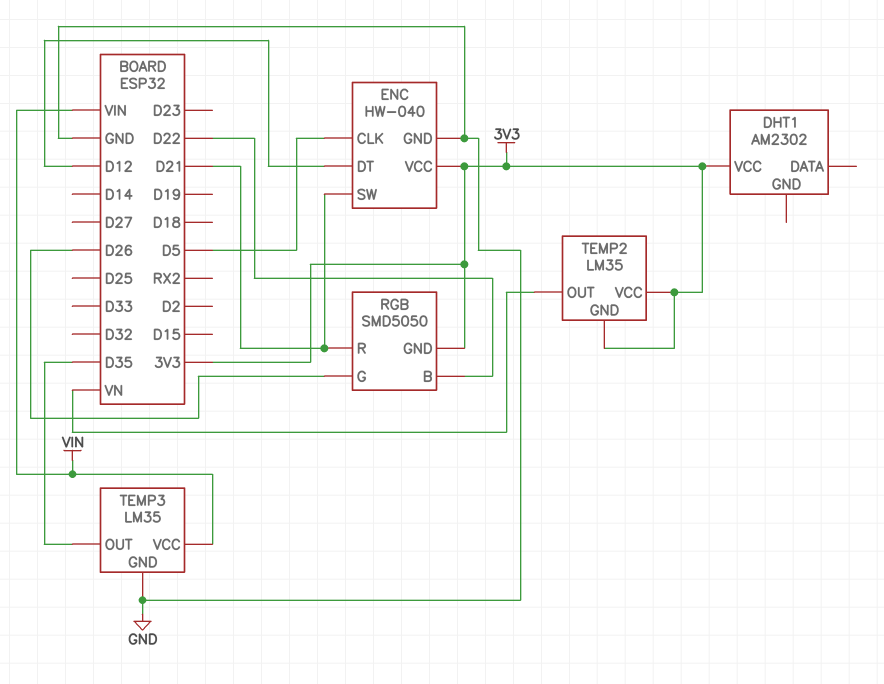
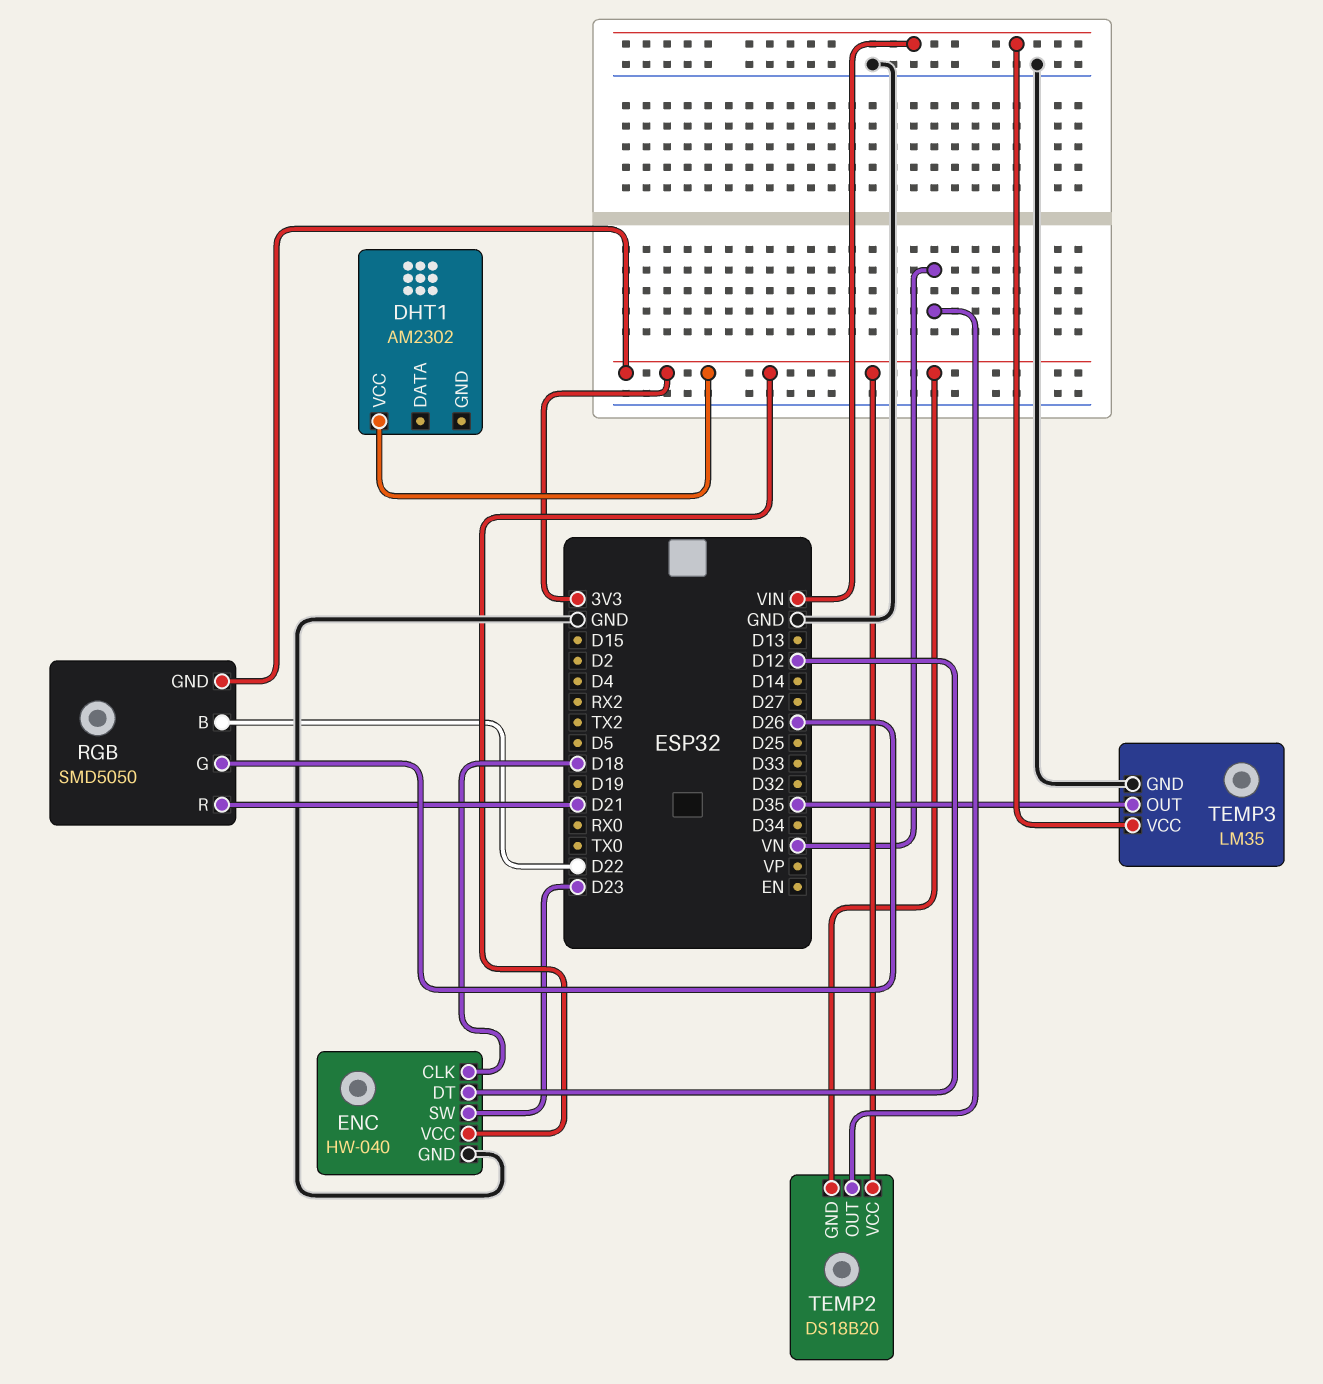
ENC pin CLK: D5 -> D18
ENC pin SW: D21 -> D23
TEMP2: LM35 -> DS18B20

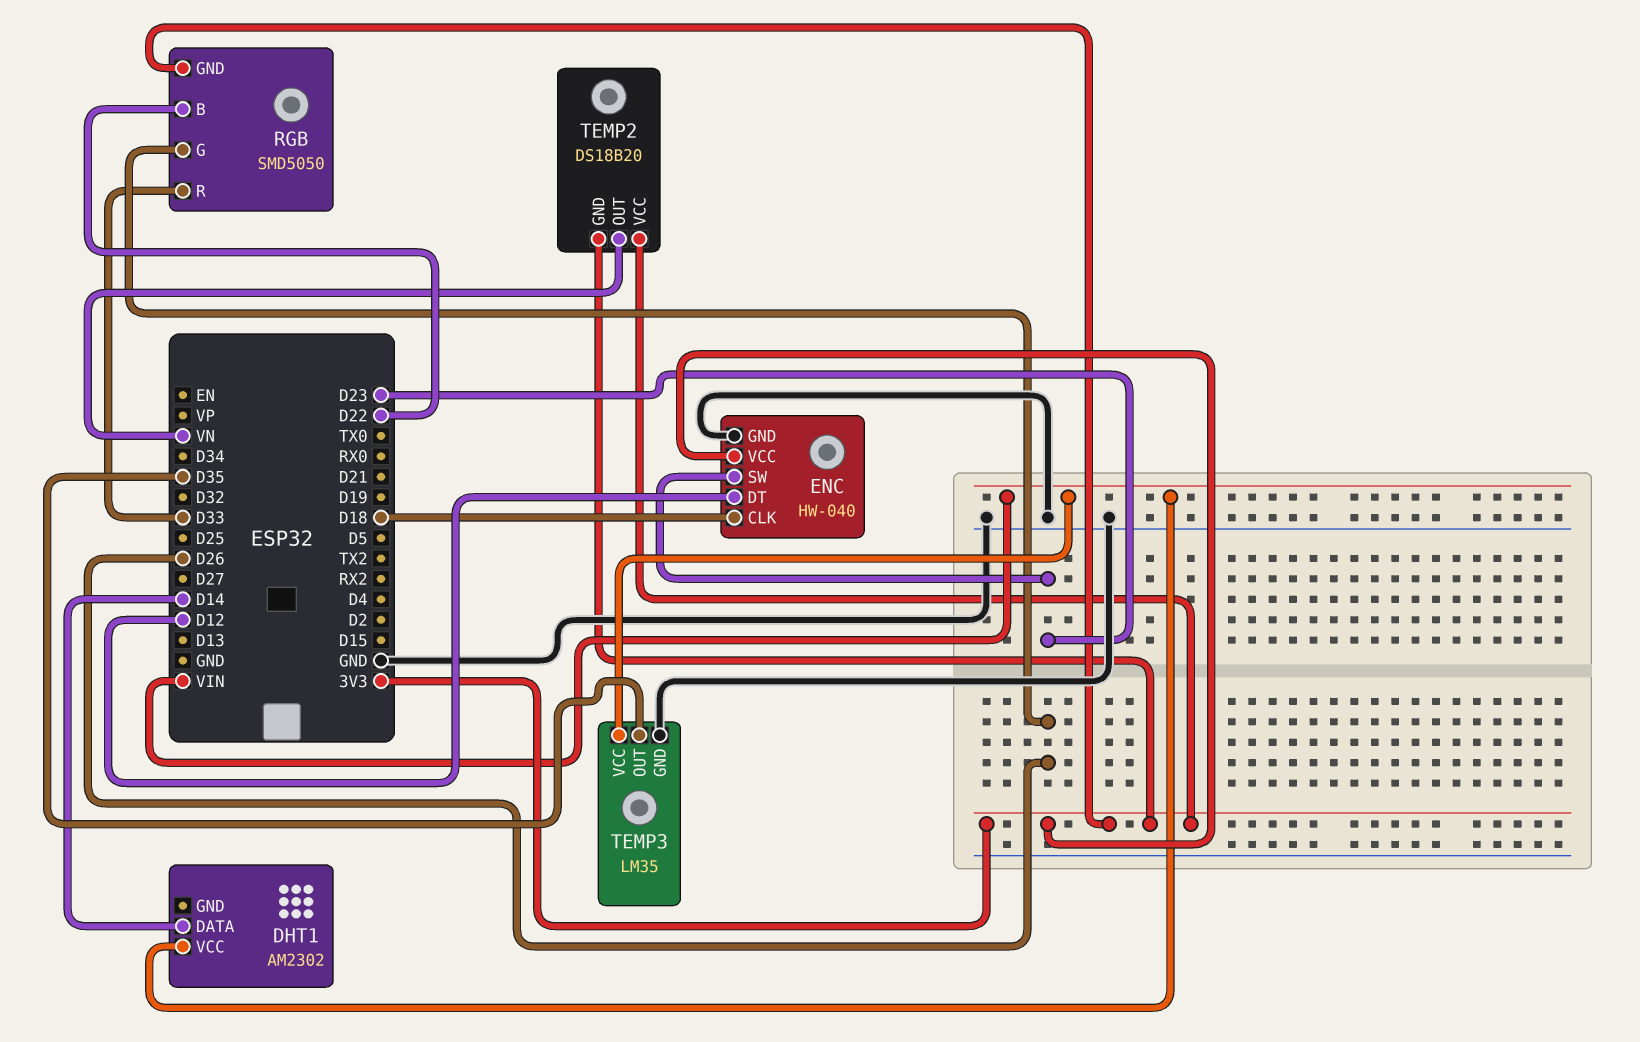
DHT1 pin DATA: none -> D14
DHT1 pin VCC: 3V3 -> VIN
RGB pin R: D21 -> D33

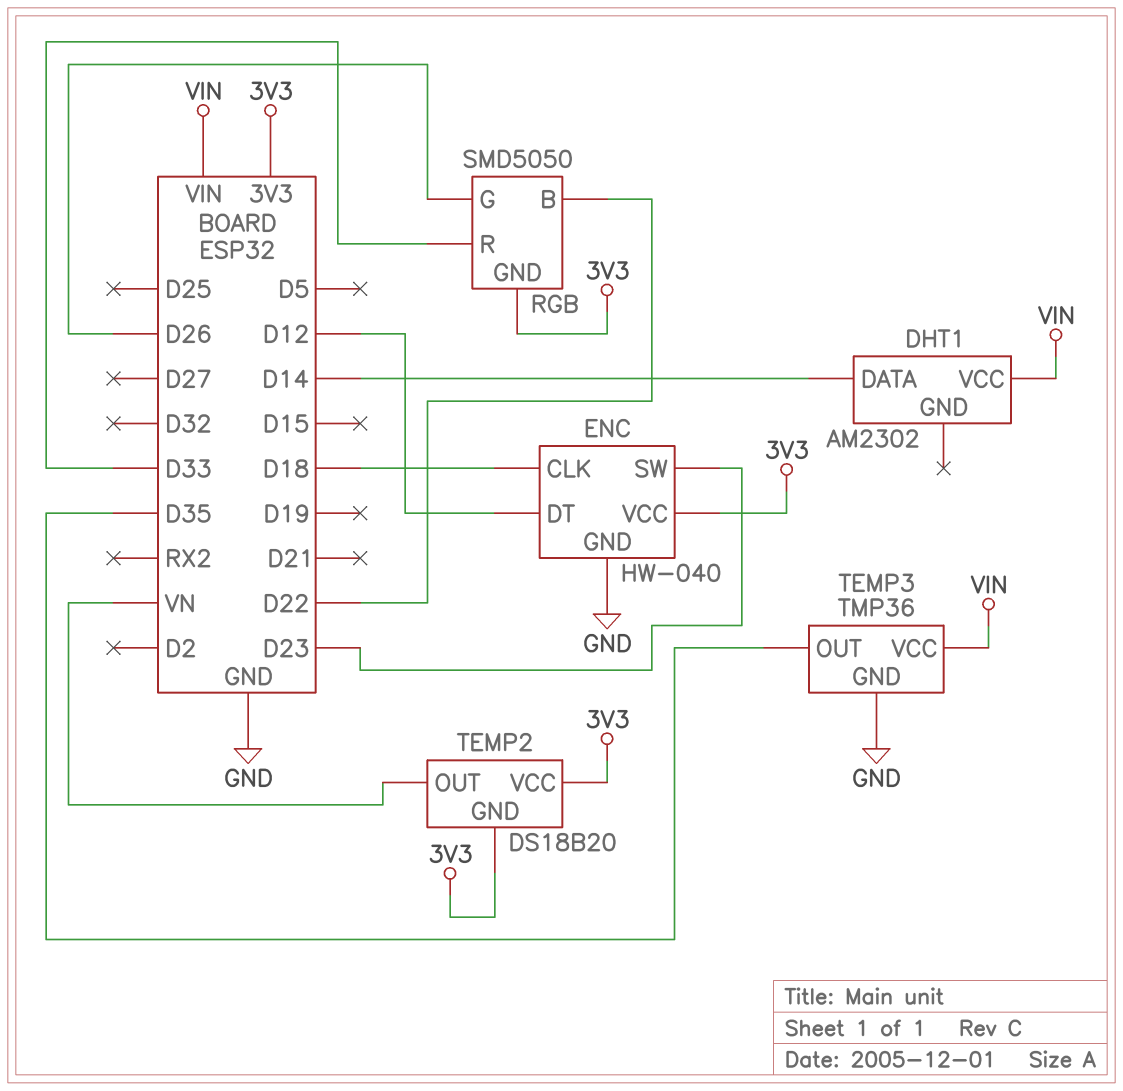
TEMP3: LM35 -> TMP36

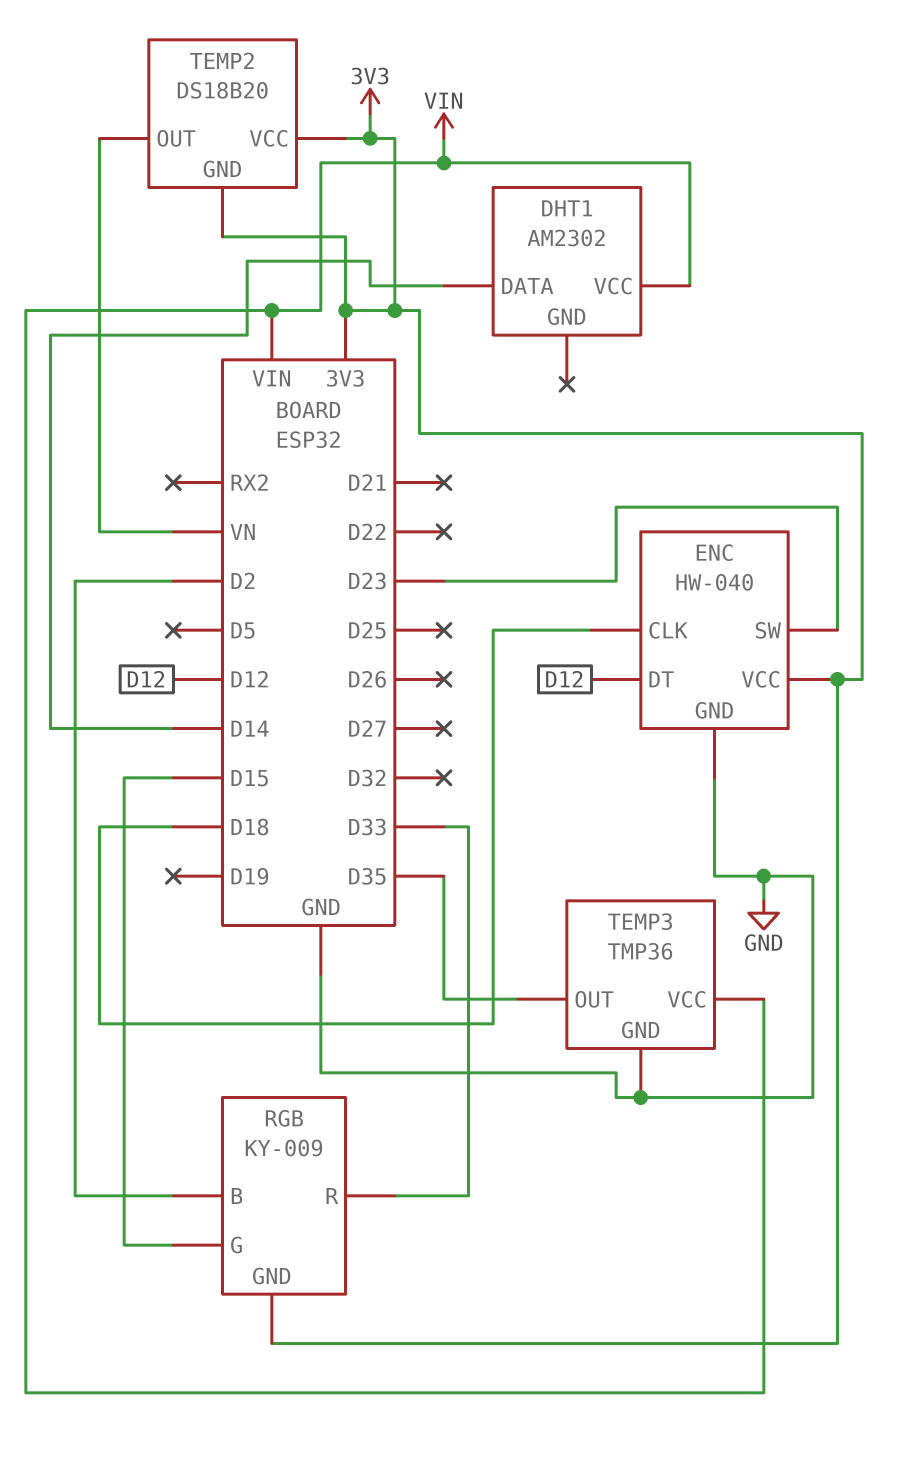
RGB: SMD5050 -> KY-009
RGB pin B: D22 -> D2
RGB pin G: D26 -> D15

